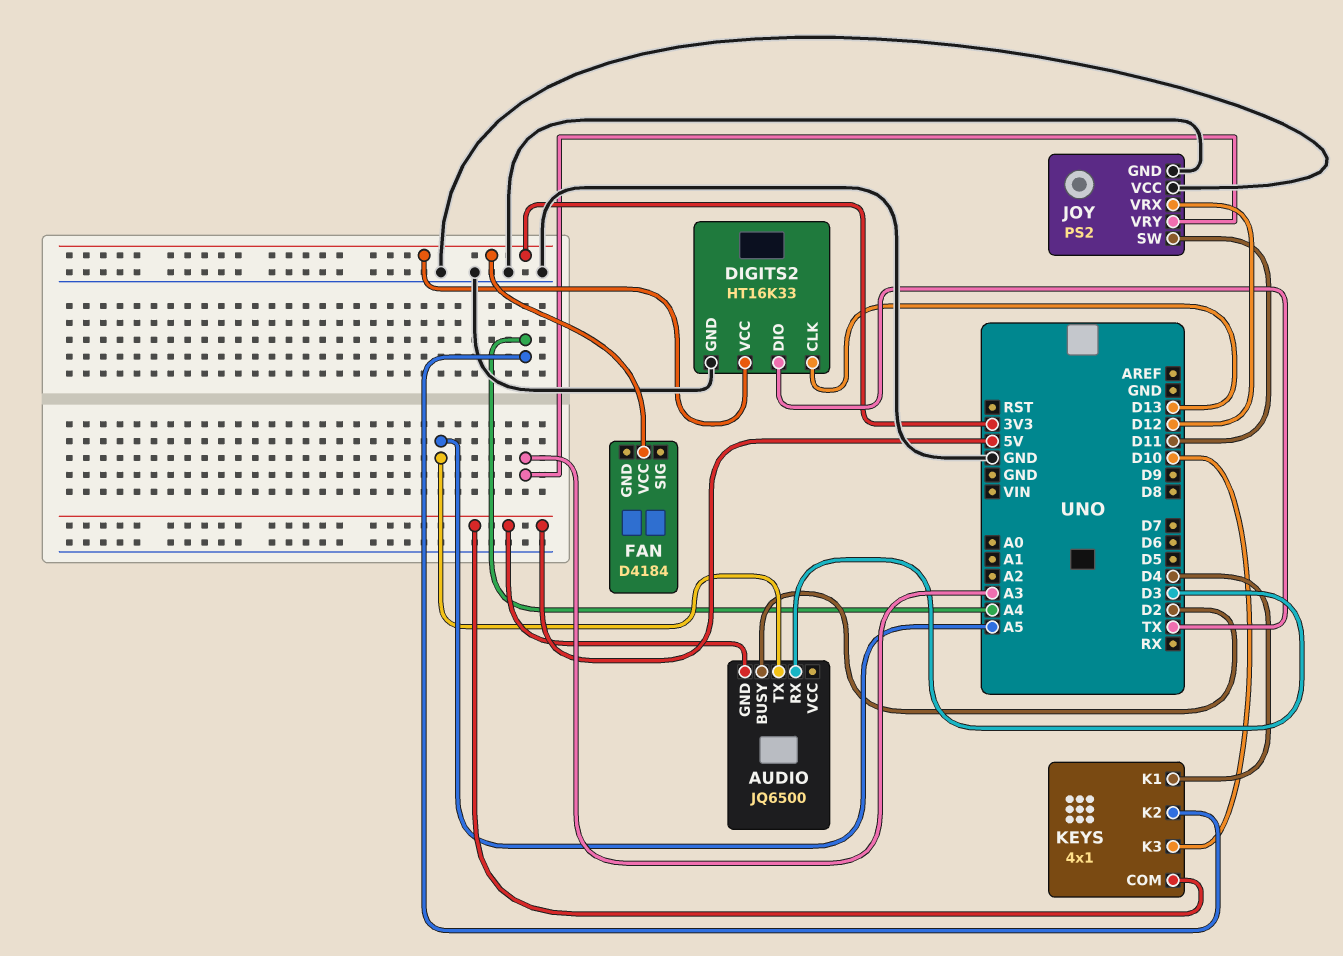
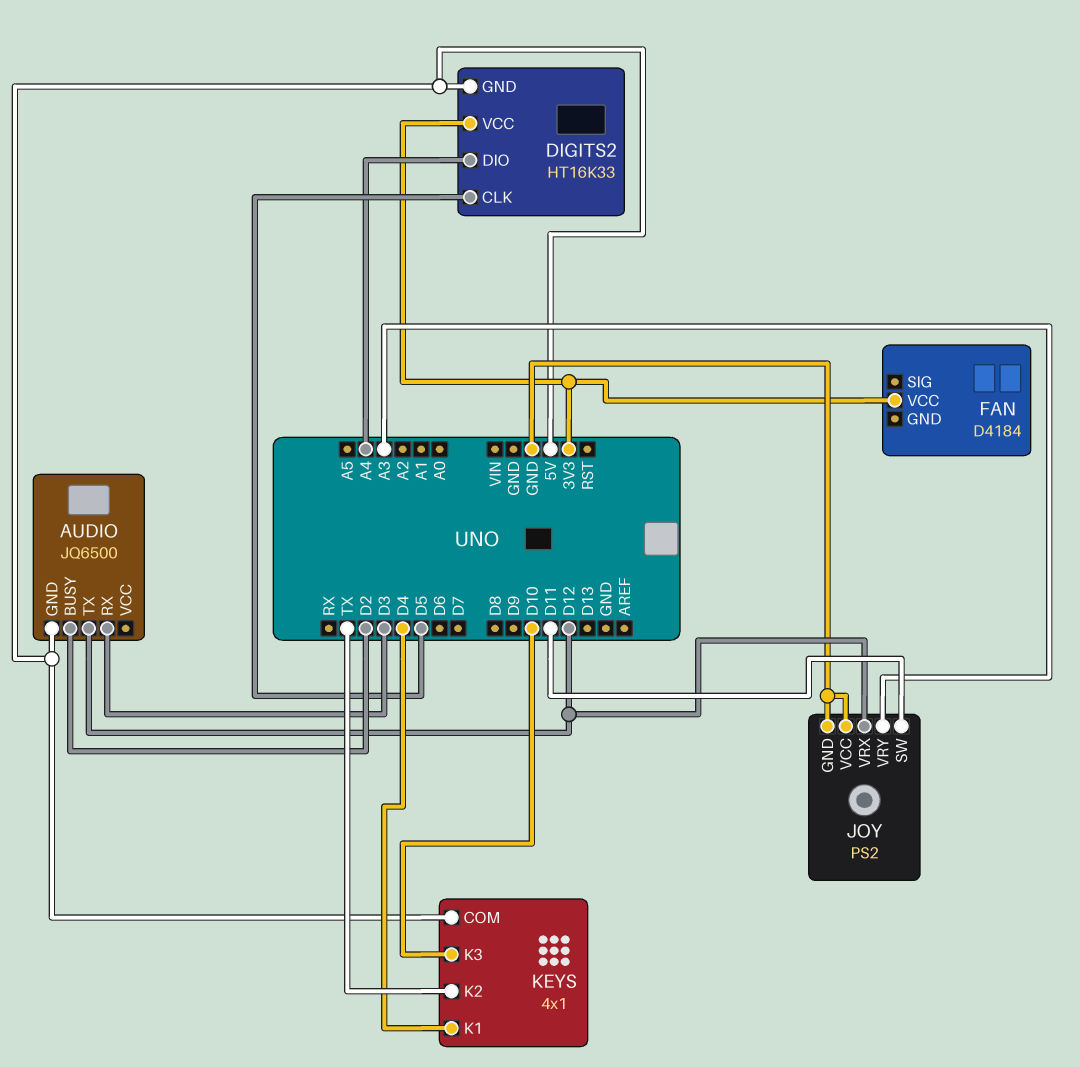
AUDIO pin TX: A5 -> D12
DIGITS2 pin CLK: D13 -> D5
DIGITS2 pin DIO: TX -> A4
DIGITS2 pin GND: GND -> 5V
KEYS pin K2: A4 -> TX

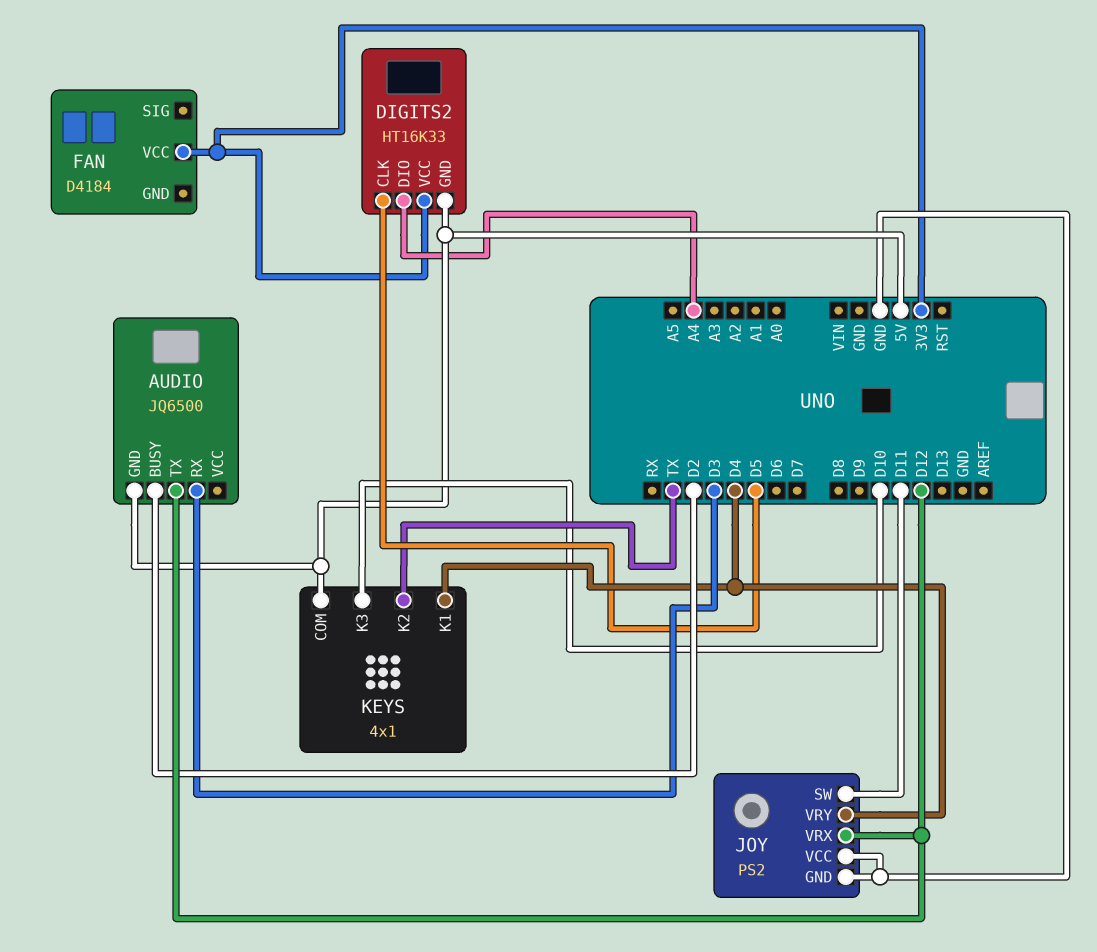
JOY pin VRY: A3 -> D4

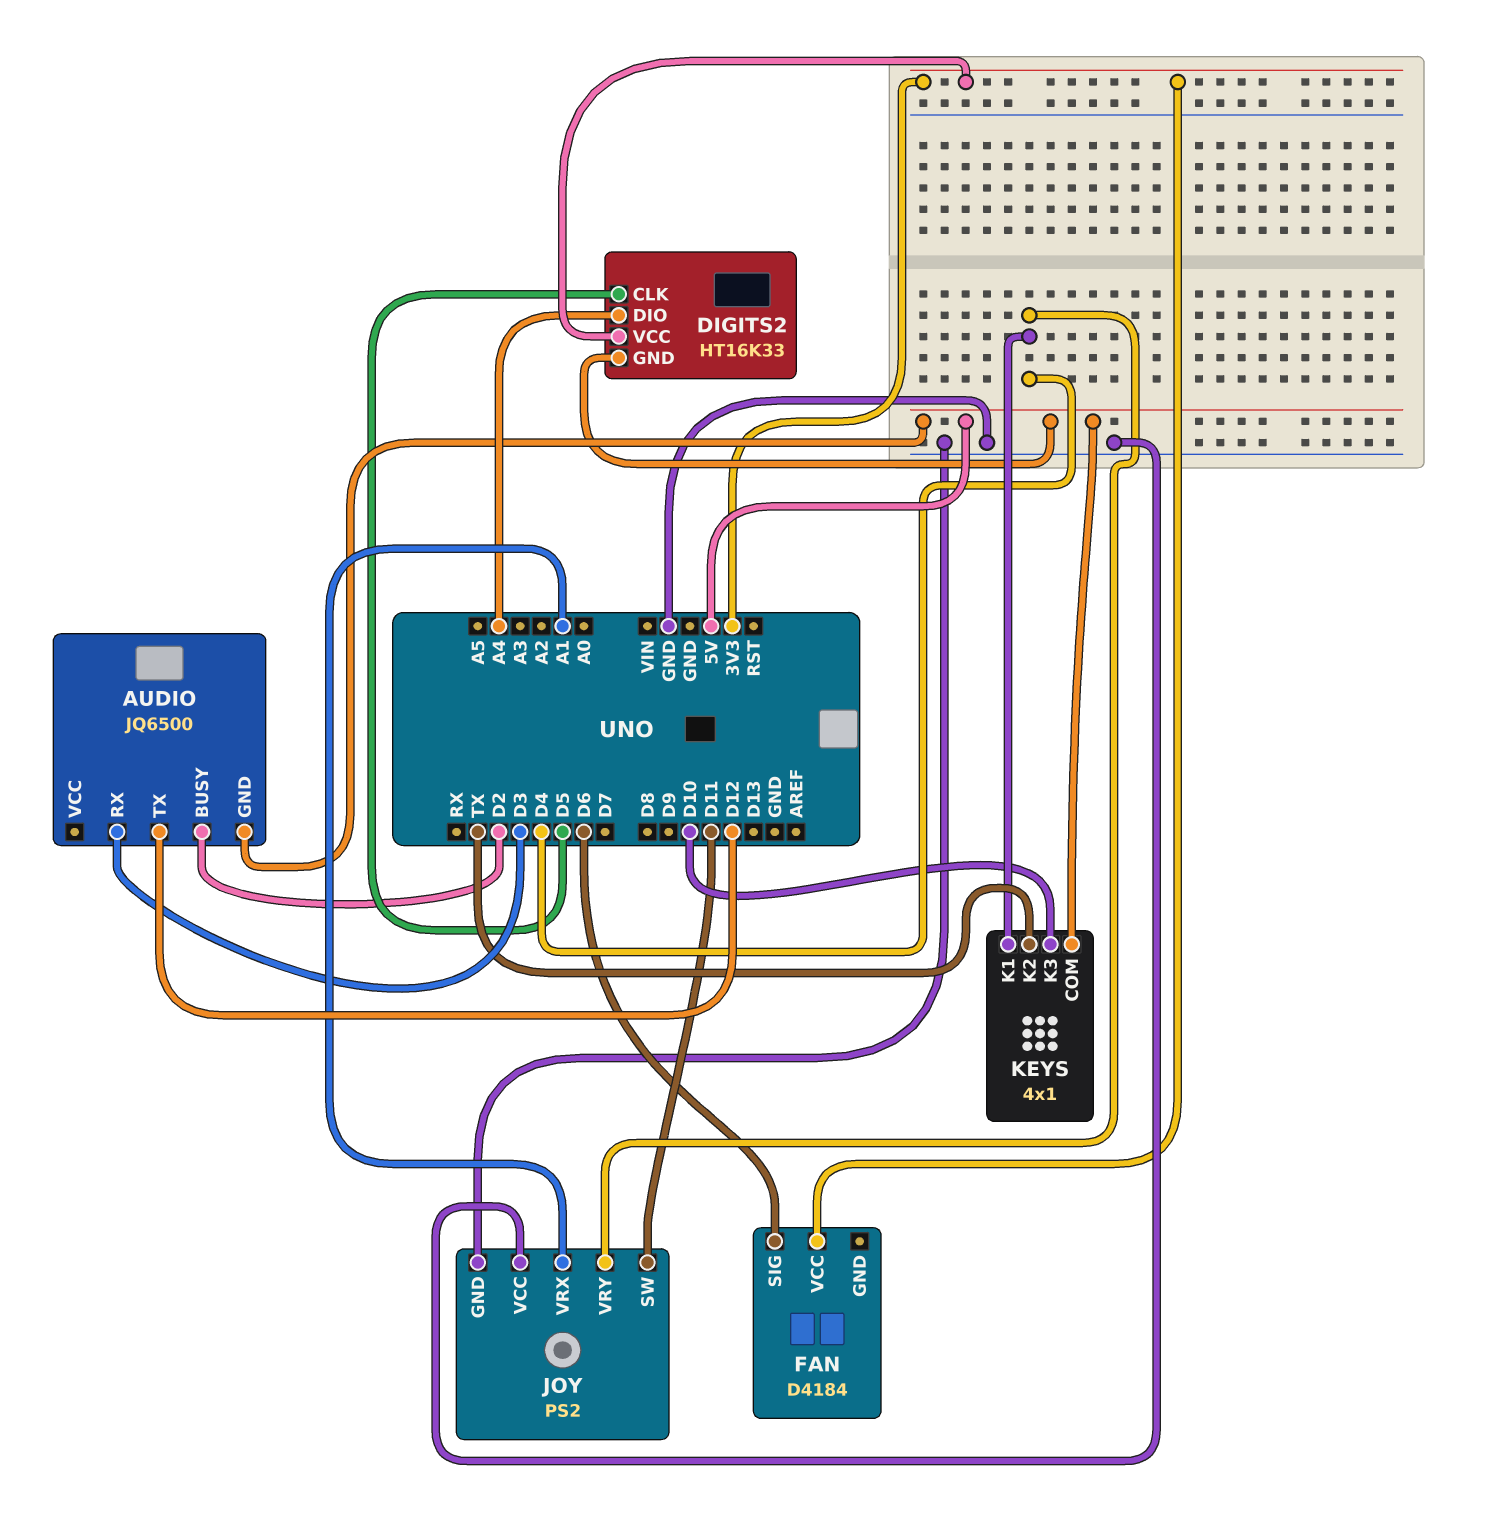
FAN pin SIG: none -> D6
JOY pin VRX: D12 -> A1

